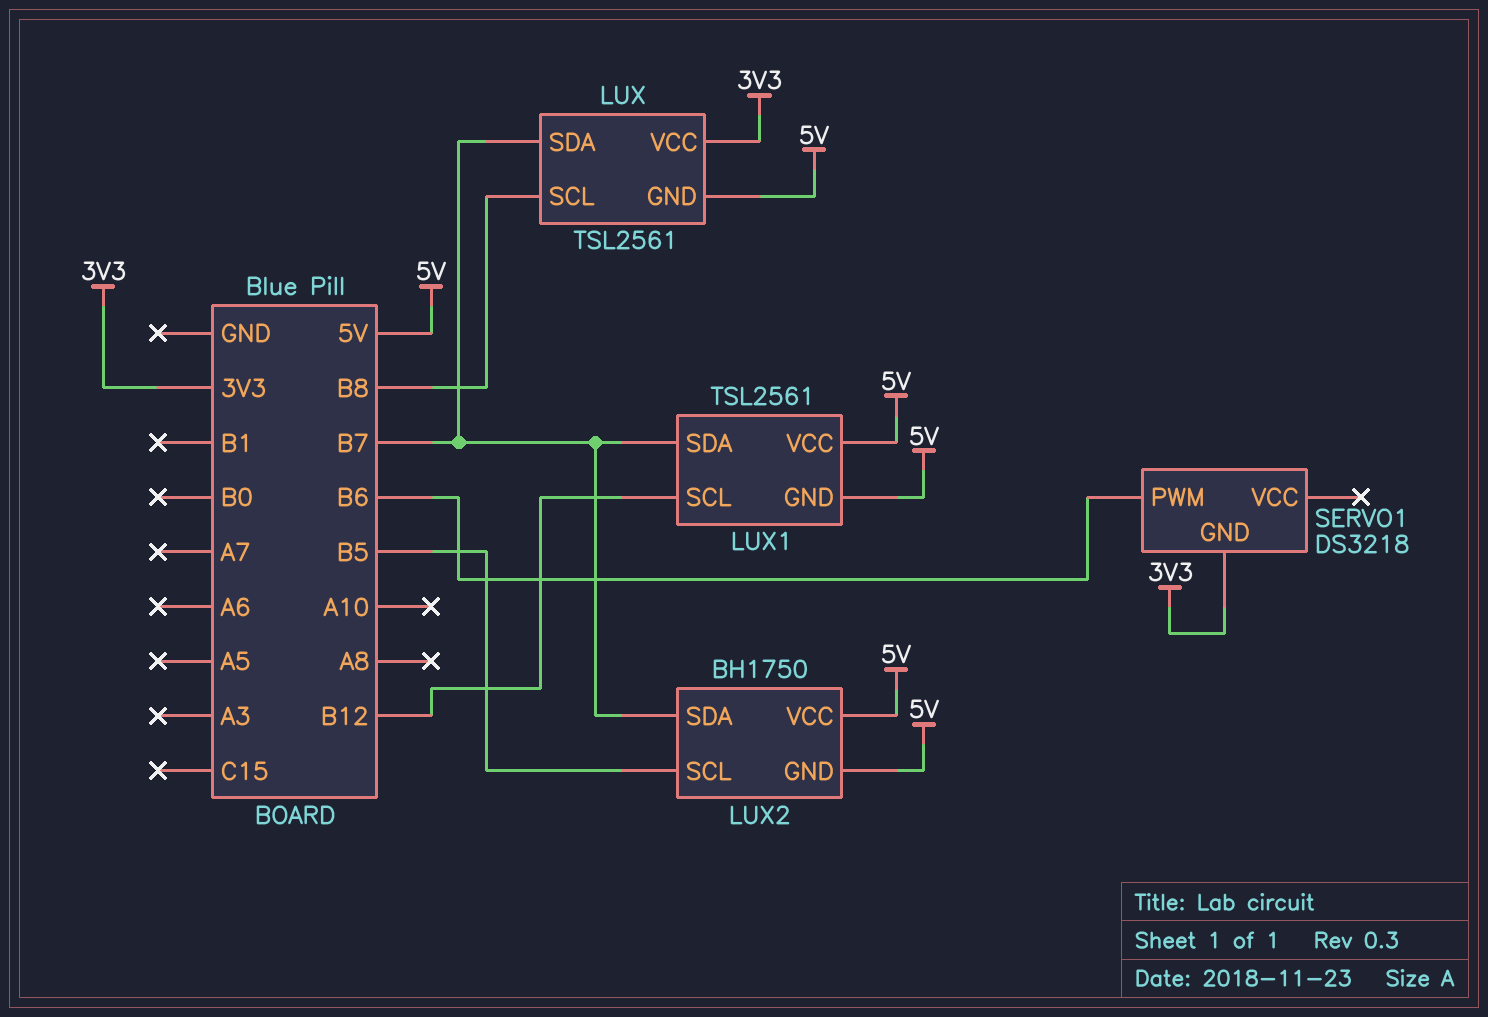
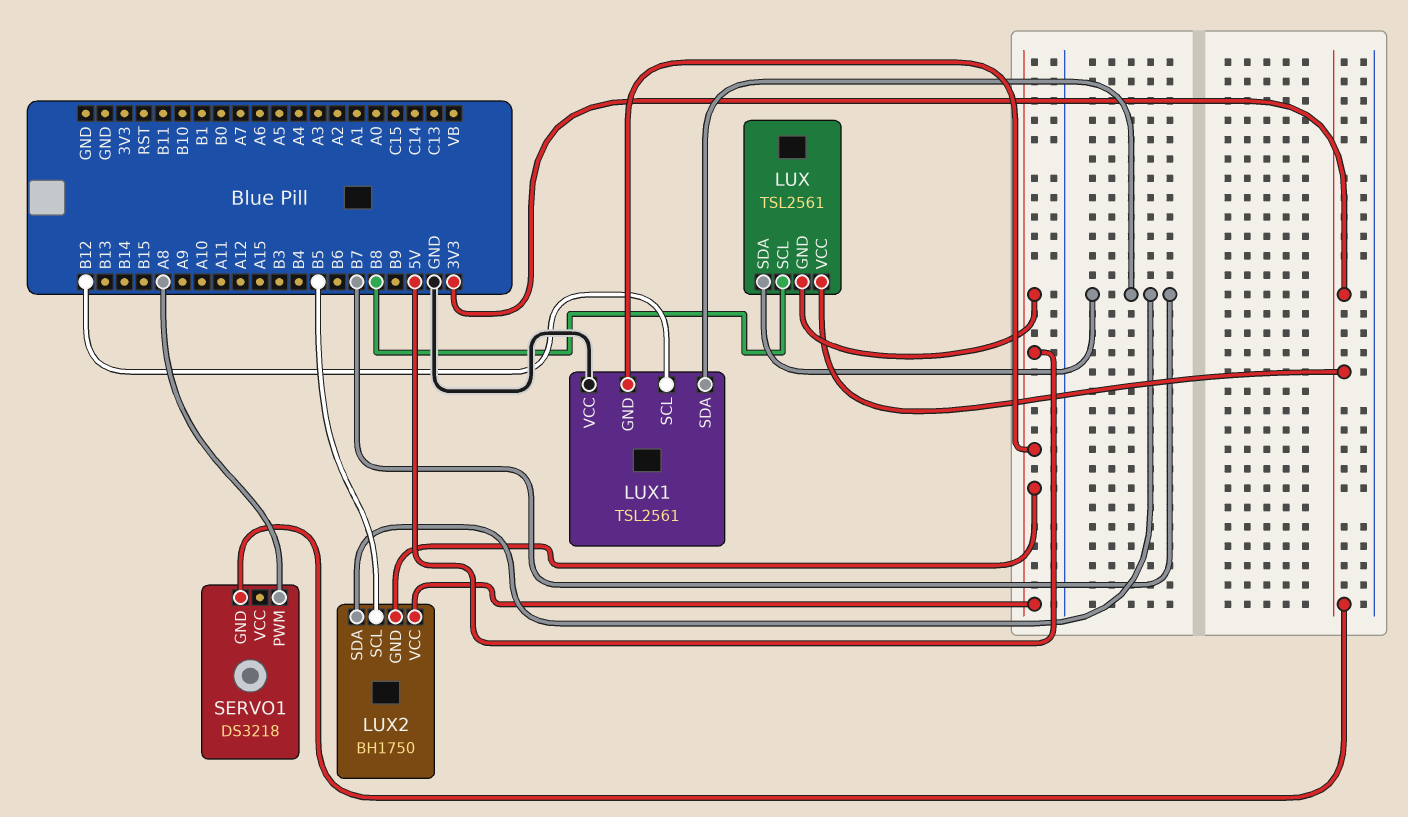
LUX1 pin VCC: 5V -> GND
SERVO1 pin PWM: B6 -> A8

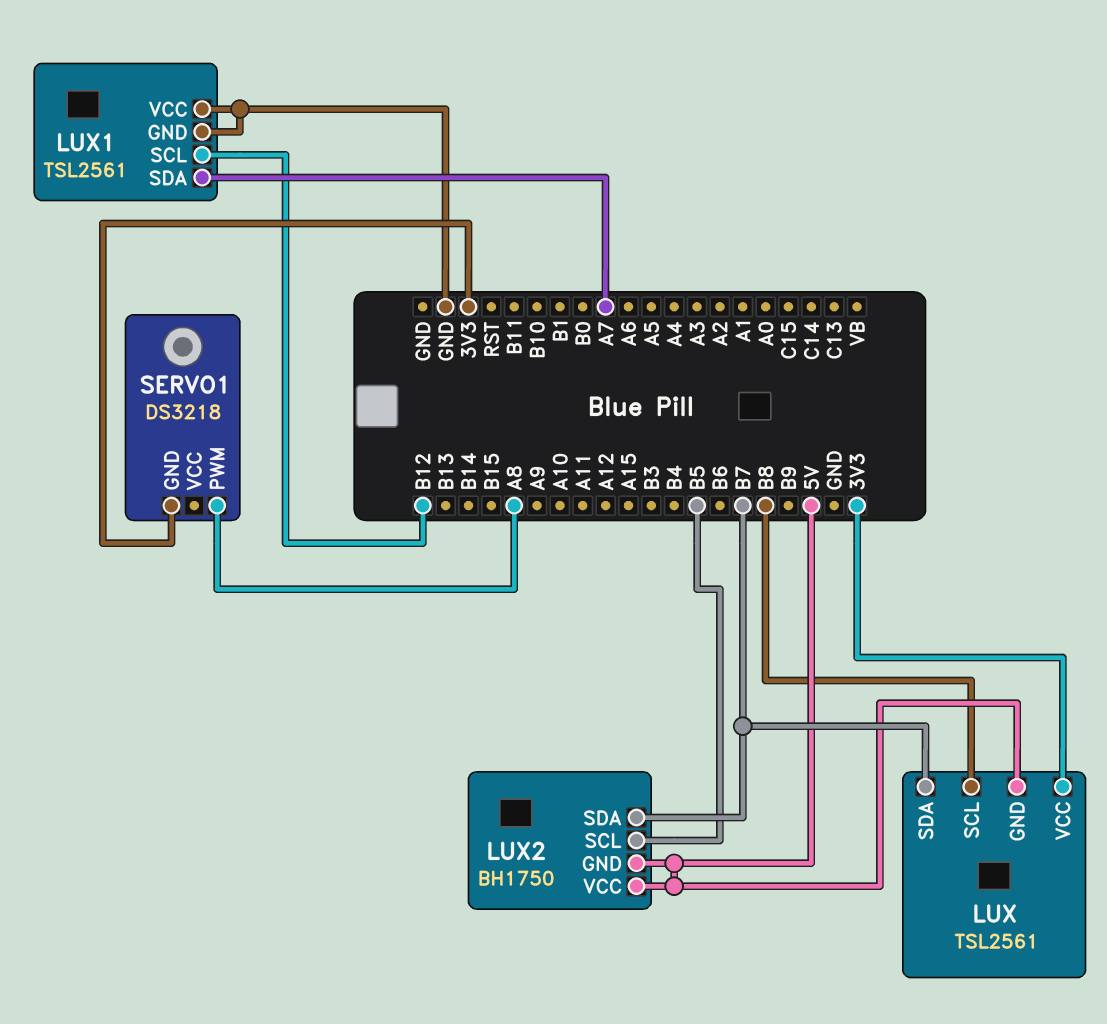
LUX1 pin GND: 5V -> GND
LUX1 pin SDA: B7 -> A7

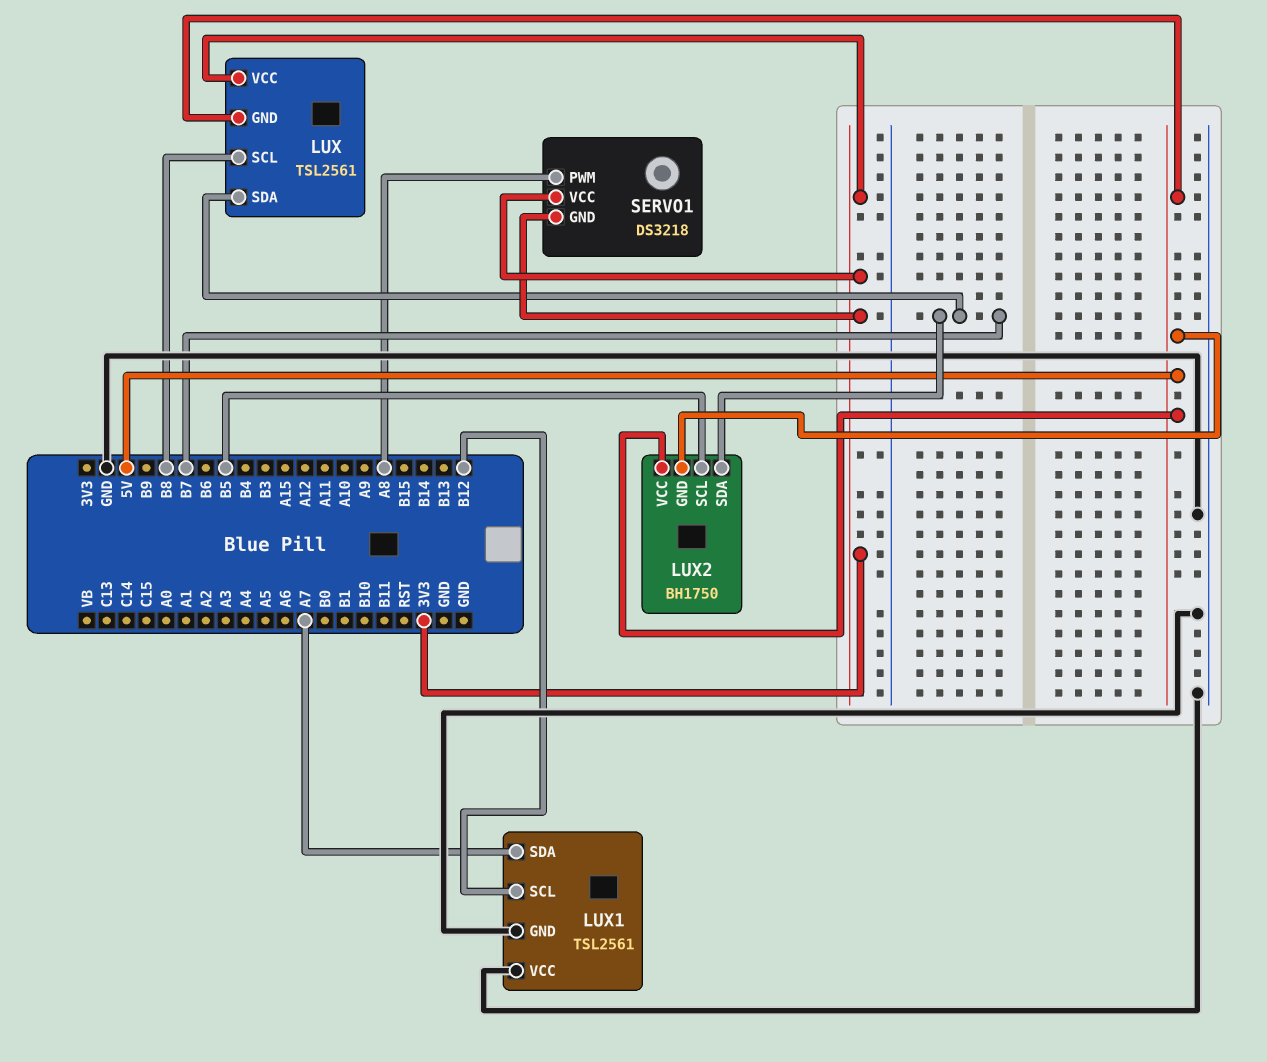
SERVO1 pin VCC: none -> 3V3

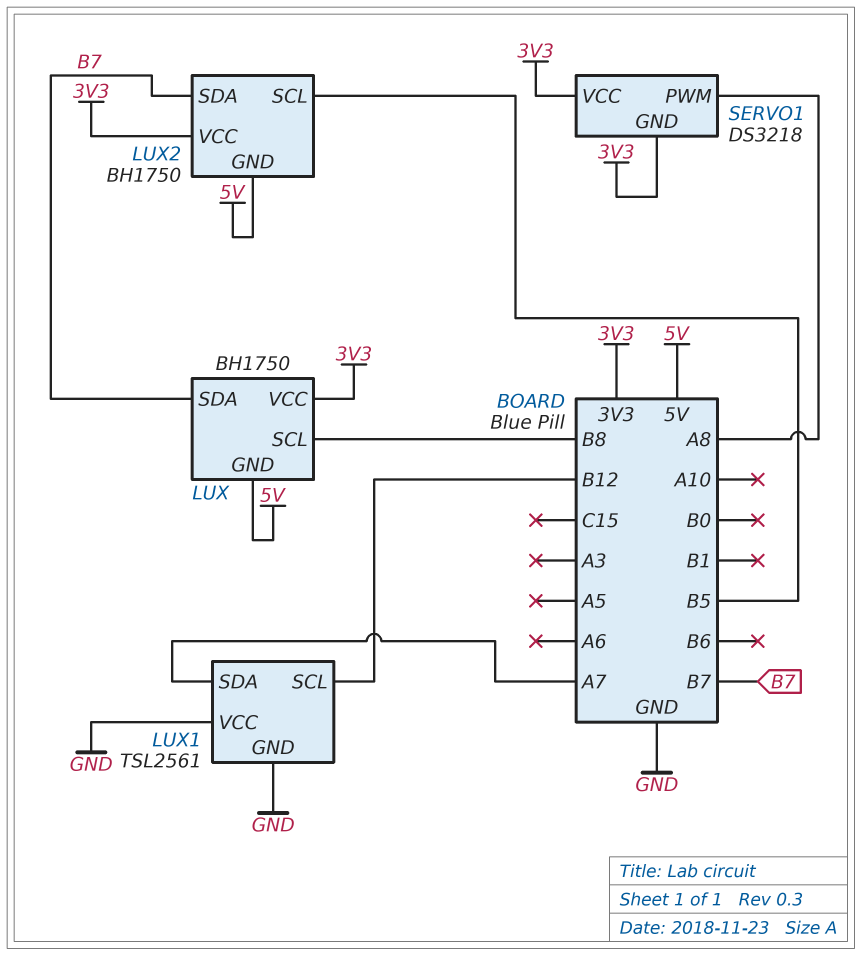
LUX: TSL2561 -> BH1750
LUX2 pin VCC: 5V -> 3V3

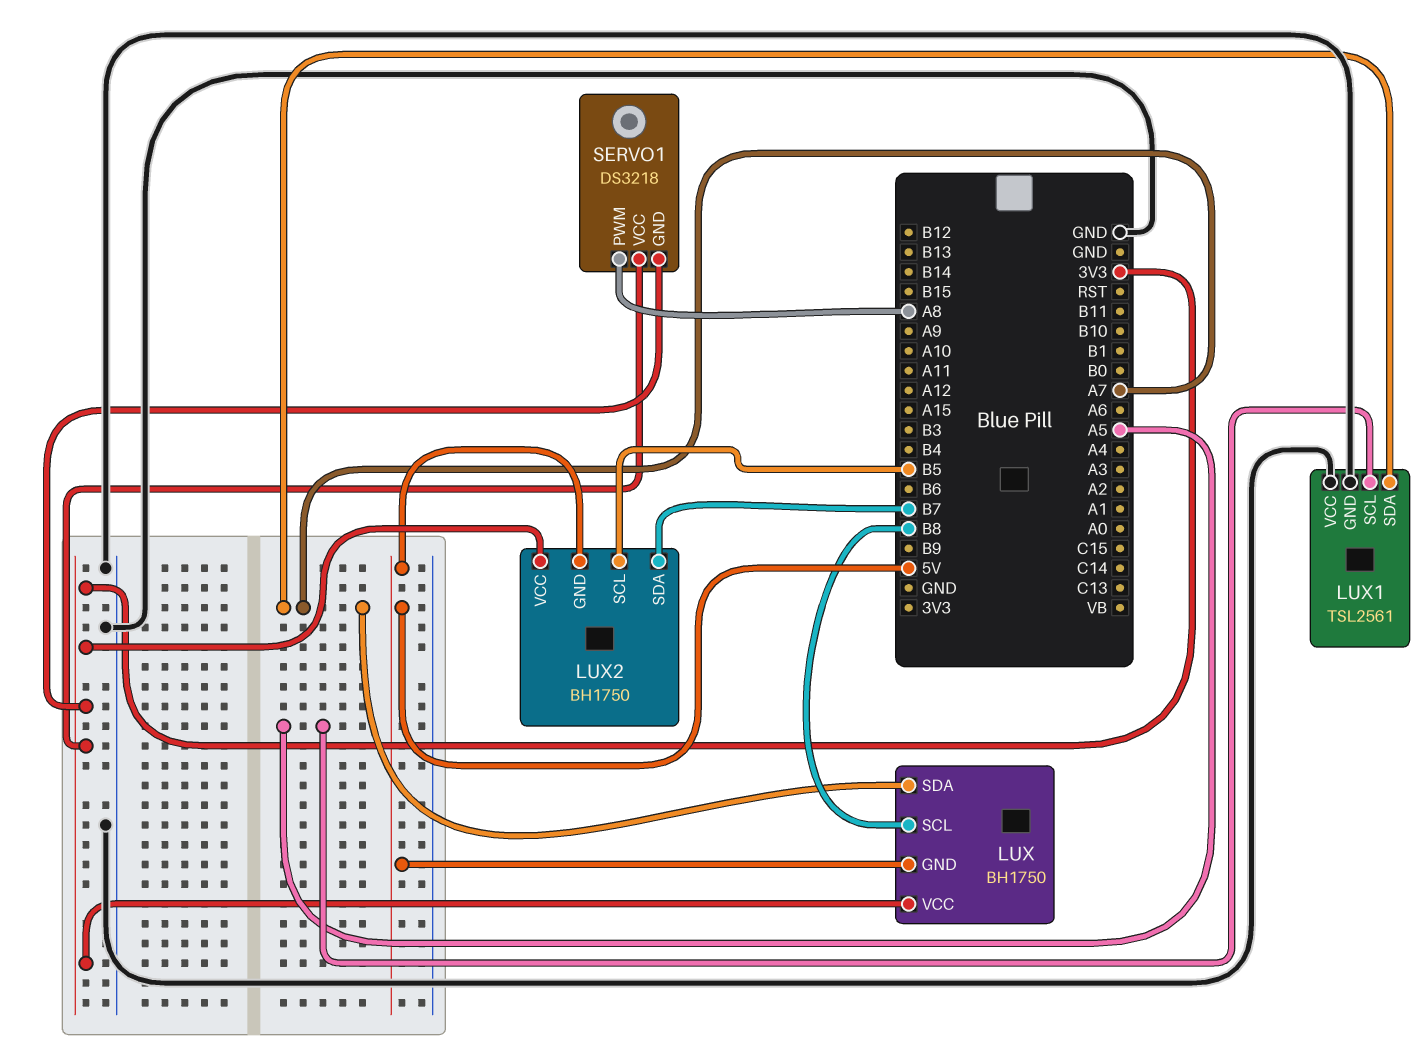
LUX pin SDA: B7 -> A7
LUX1 pin SCL: B12 -> A5

